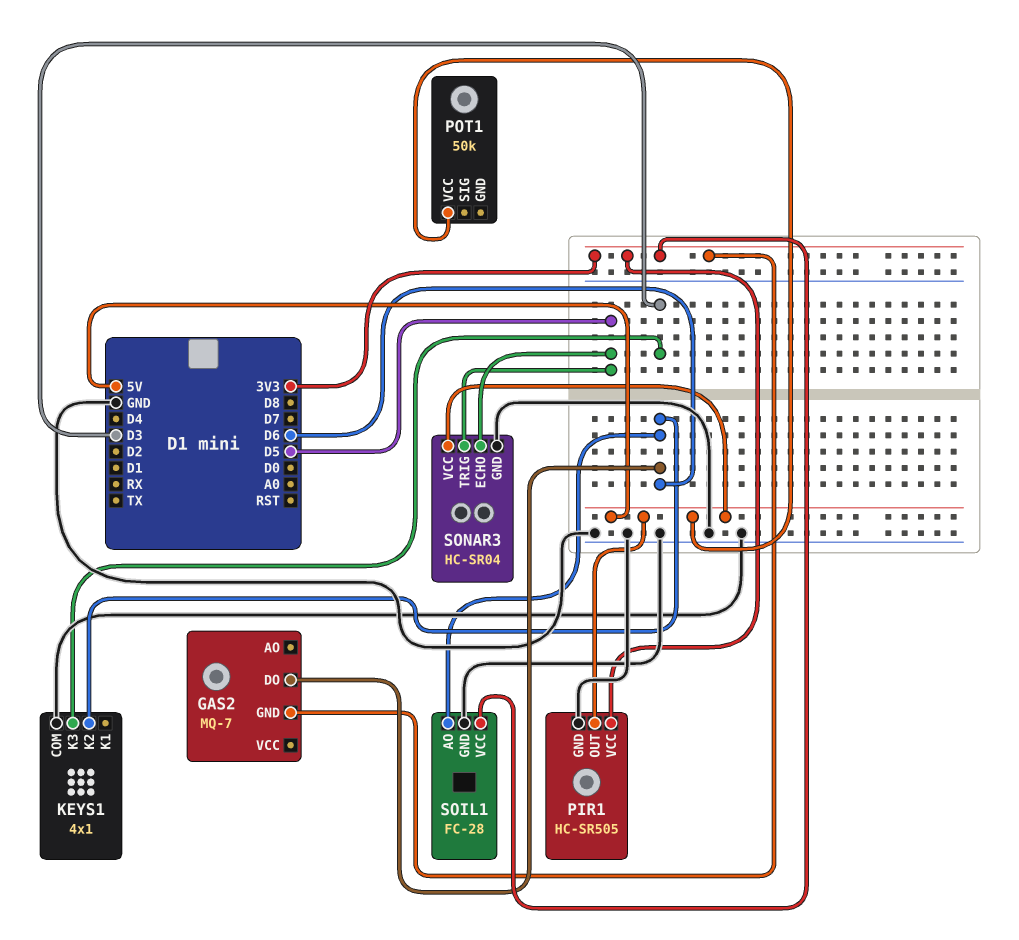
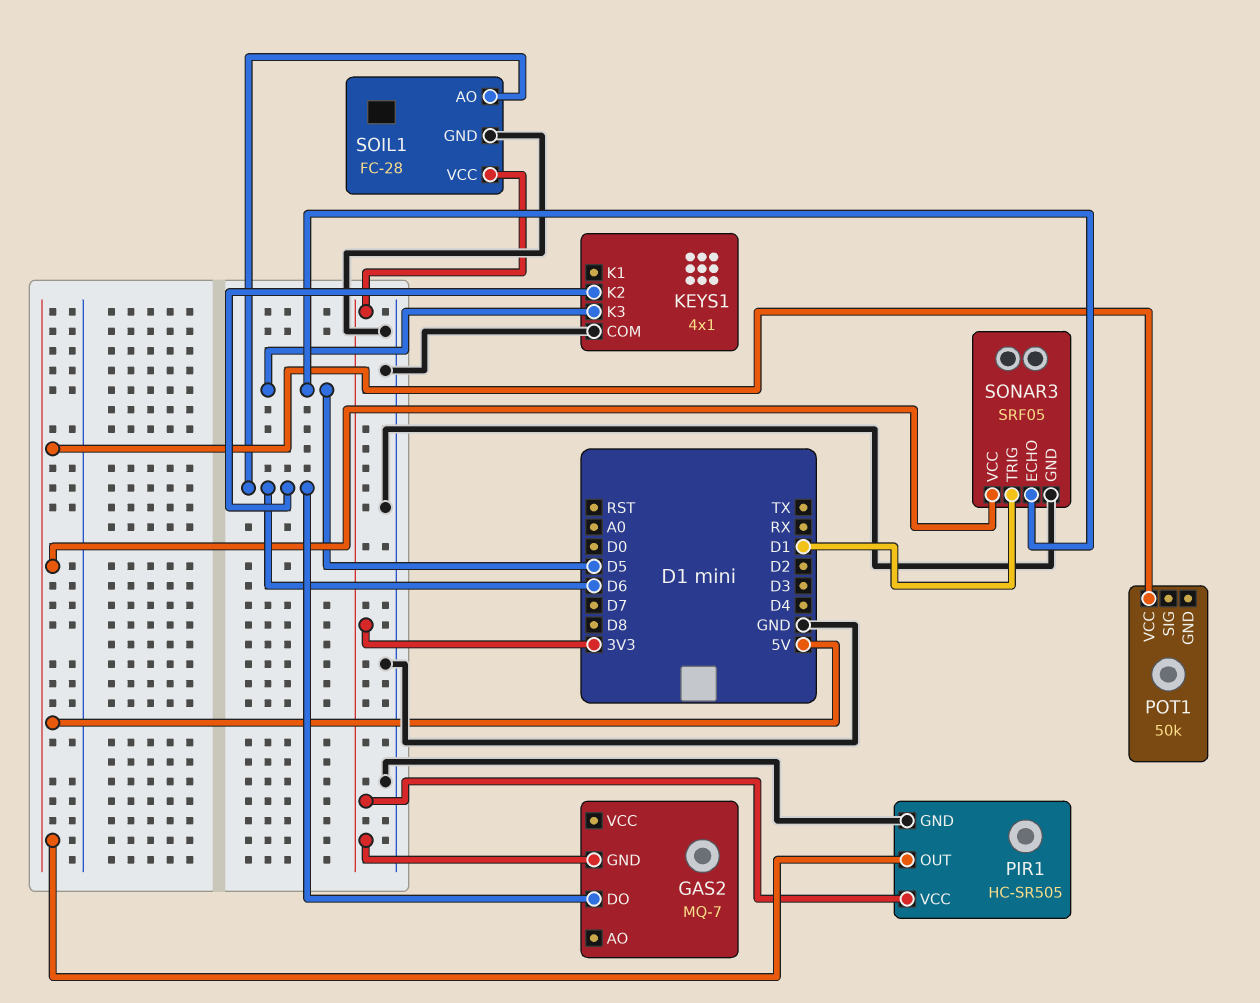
KEYS1 pin K3: D3 -> D5
SONAR3: HC-SR04 -> SRF05
SONAR3 pin TRIG: D5 -> D1

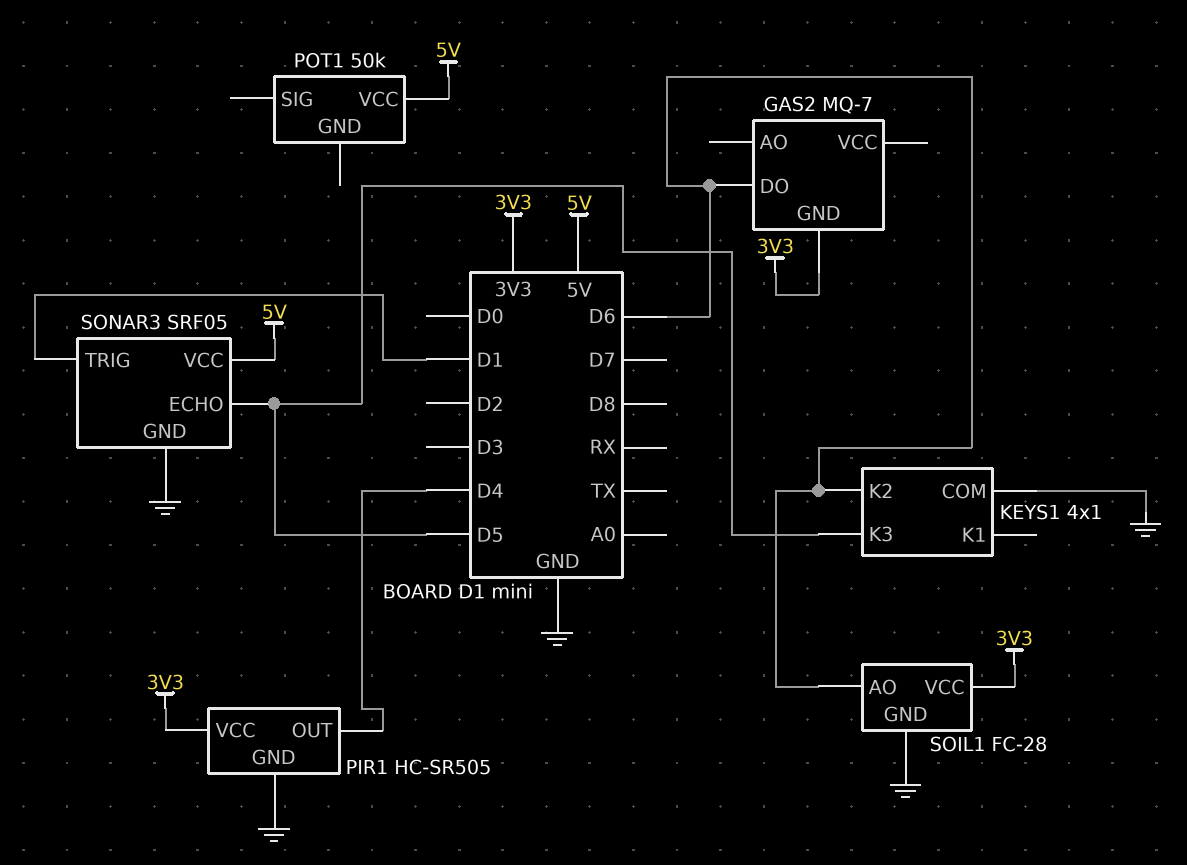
PIR1 pin OUT: 5V -> D4

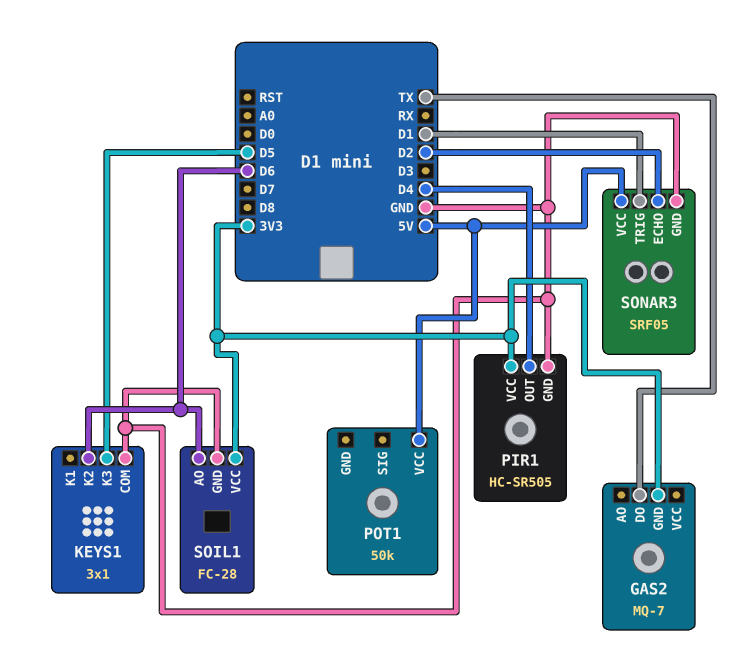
GAS2 pin DO: D6 -> TX
KEYS1: 4x1 -> 3x1
SONAR3 pin ECHO: D5 -> D2

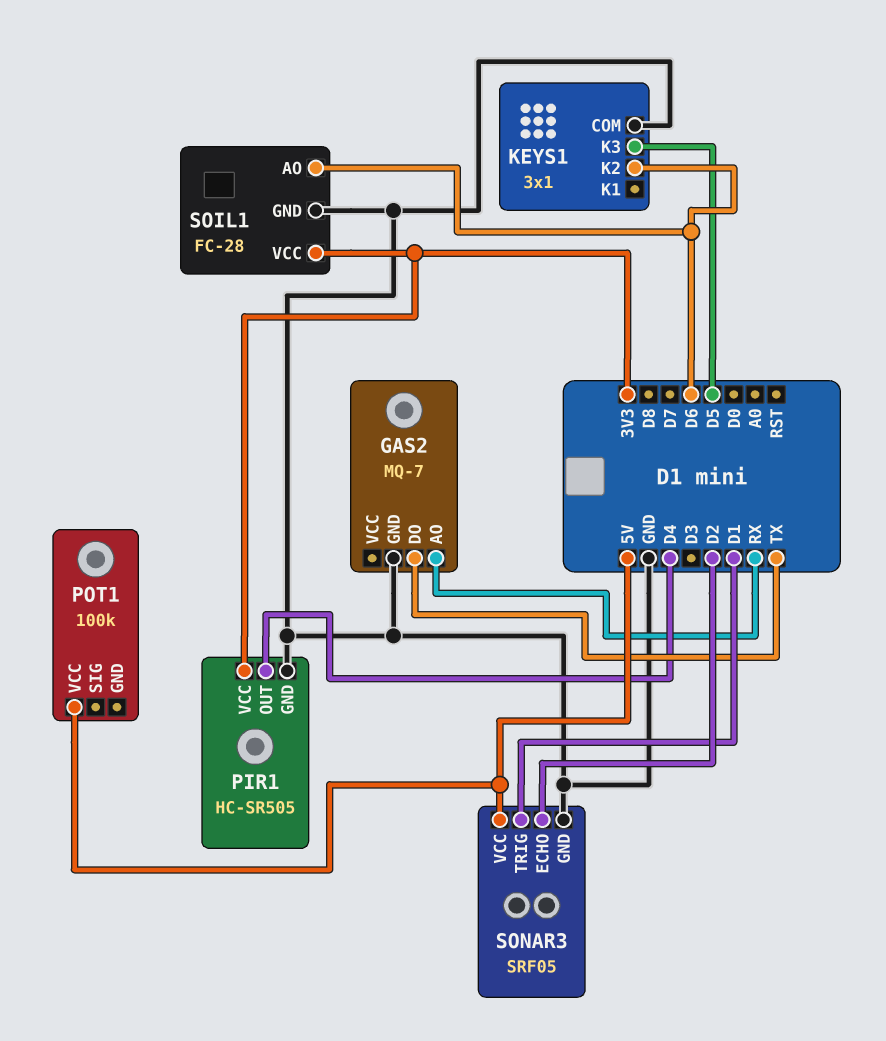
GAS2 pin AO: none -> RX
GAS2 pin GND: 3V3 -> GND
POT1: 50k -> 100k

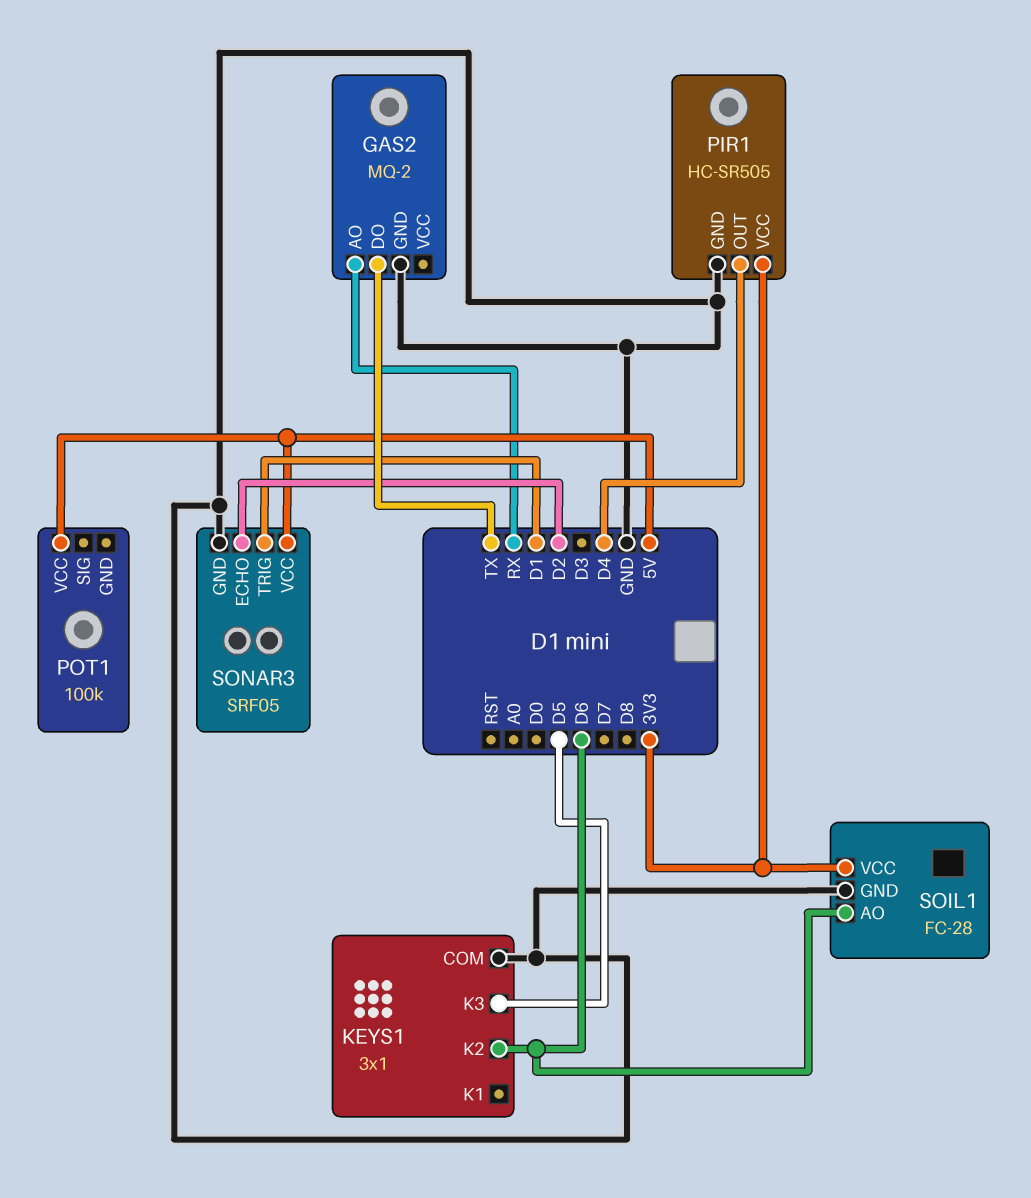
GAS2: MQ-7 -> MQ-2

